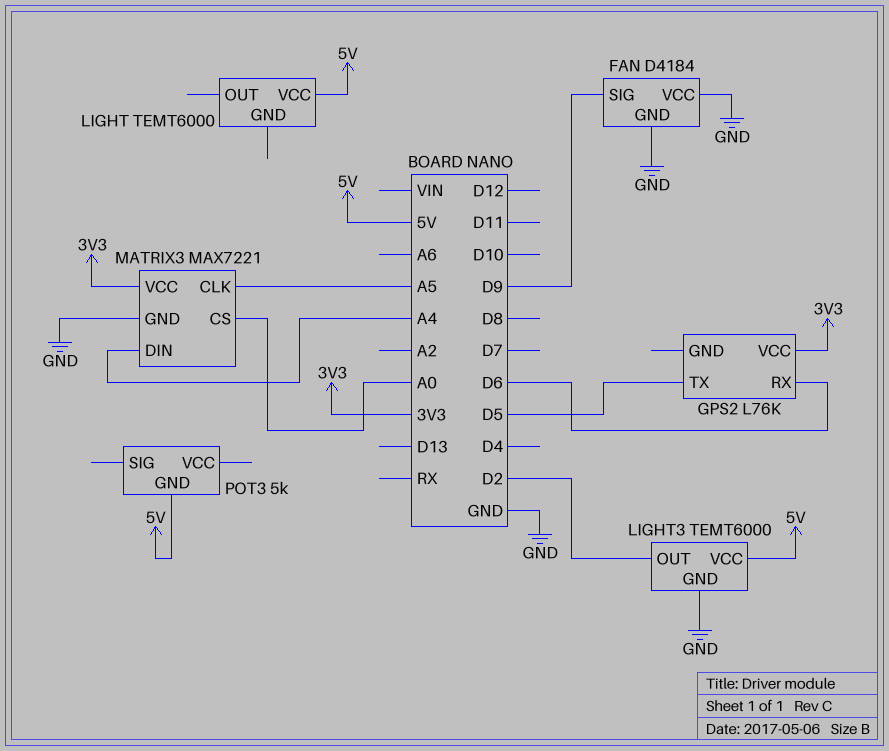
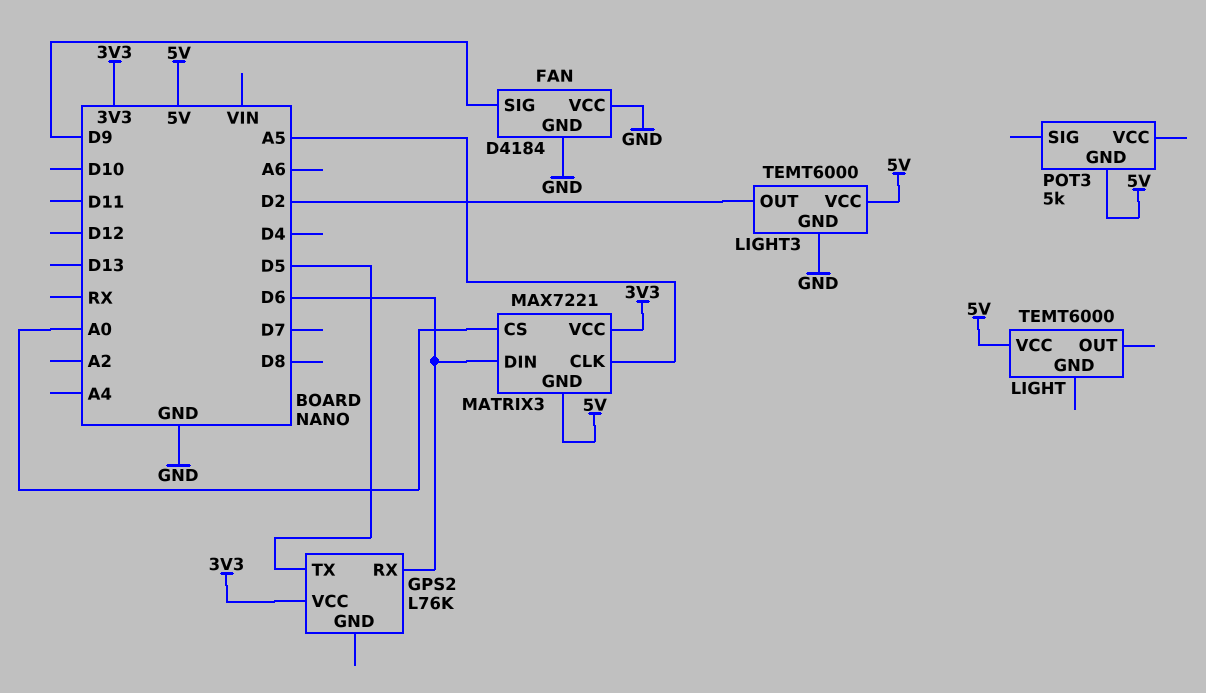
MATRIX3 pin DIN: A4 -> D6
MATRIX3 pin GND: GND -> 5V

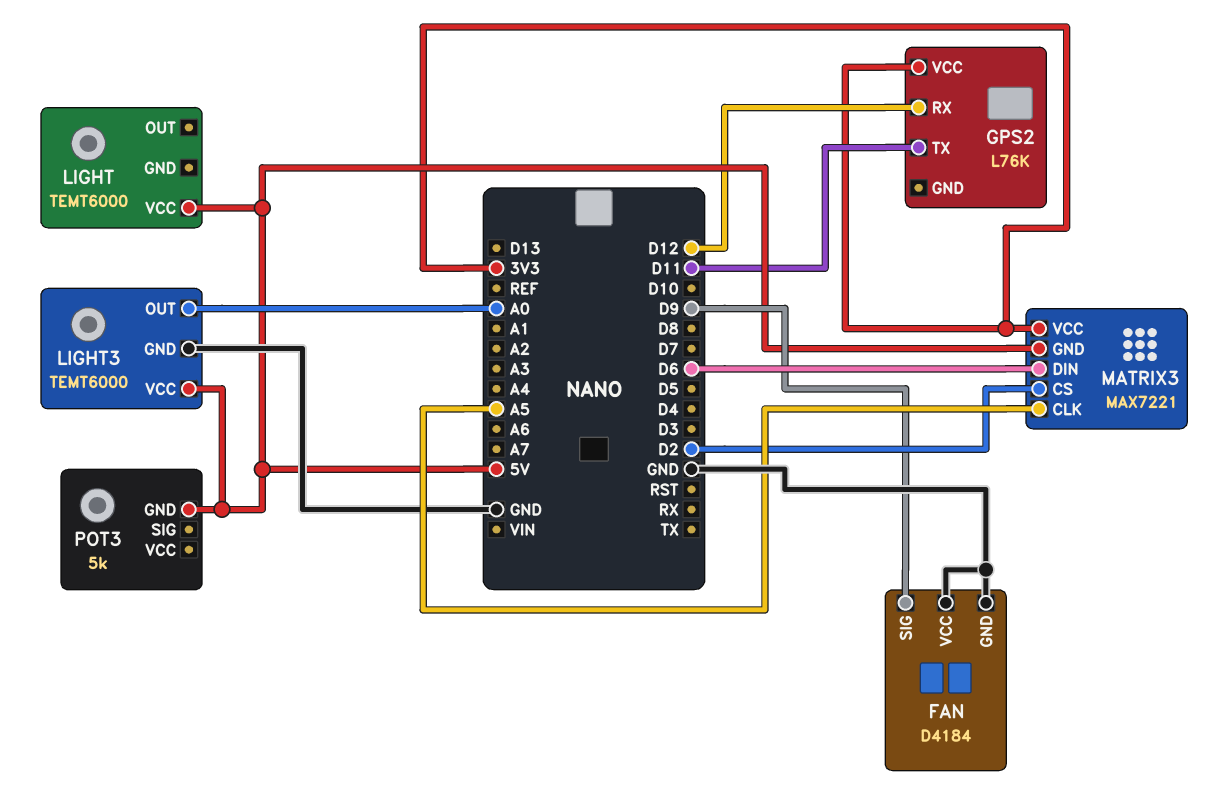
GPS2 pin RX: D6 -> D12
GPS2 pin TX: D5 -> D11
LIGHT3 pin OUT: D2 -> A0
MATRIX3 pin CS: A0 -> D2

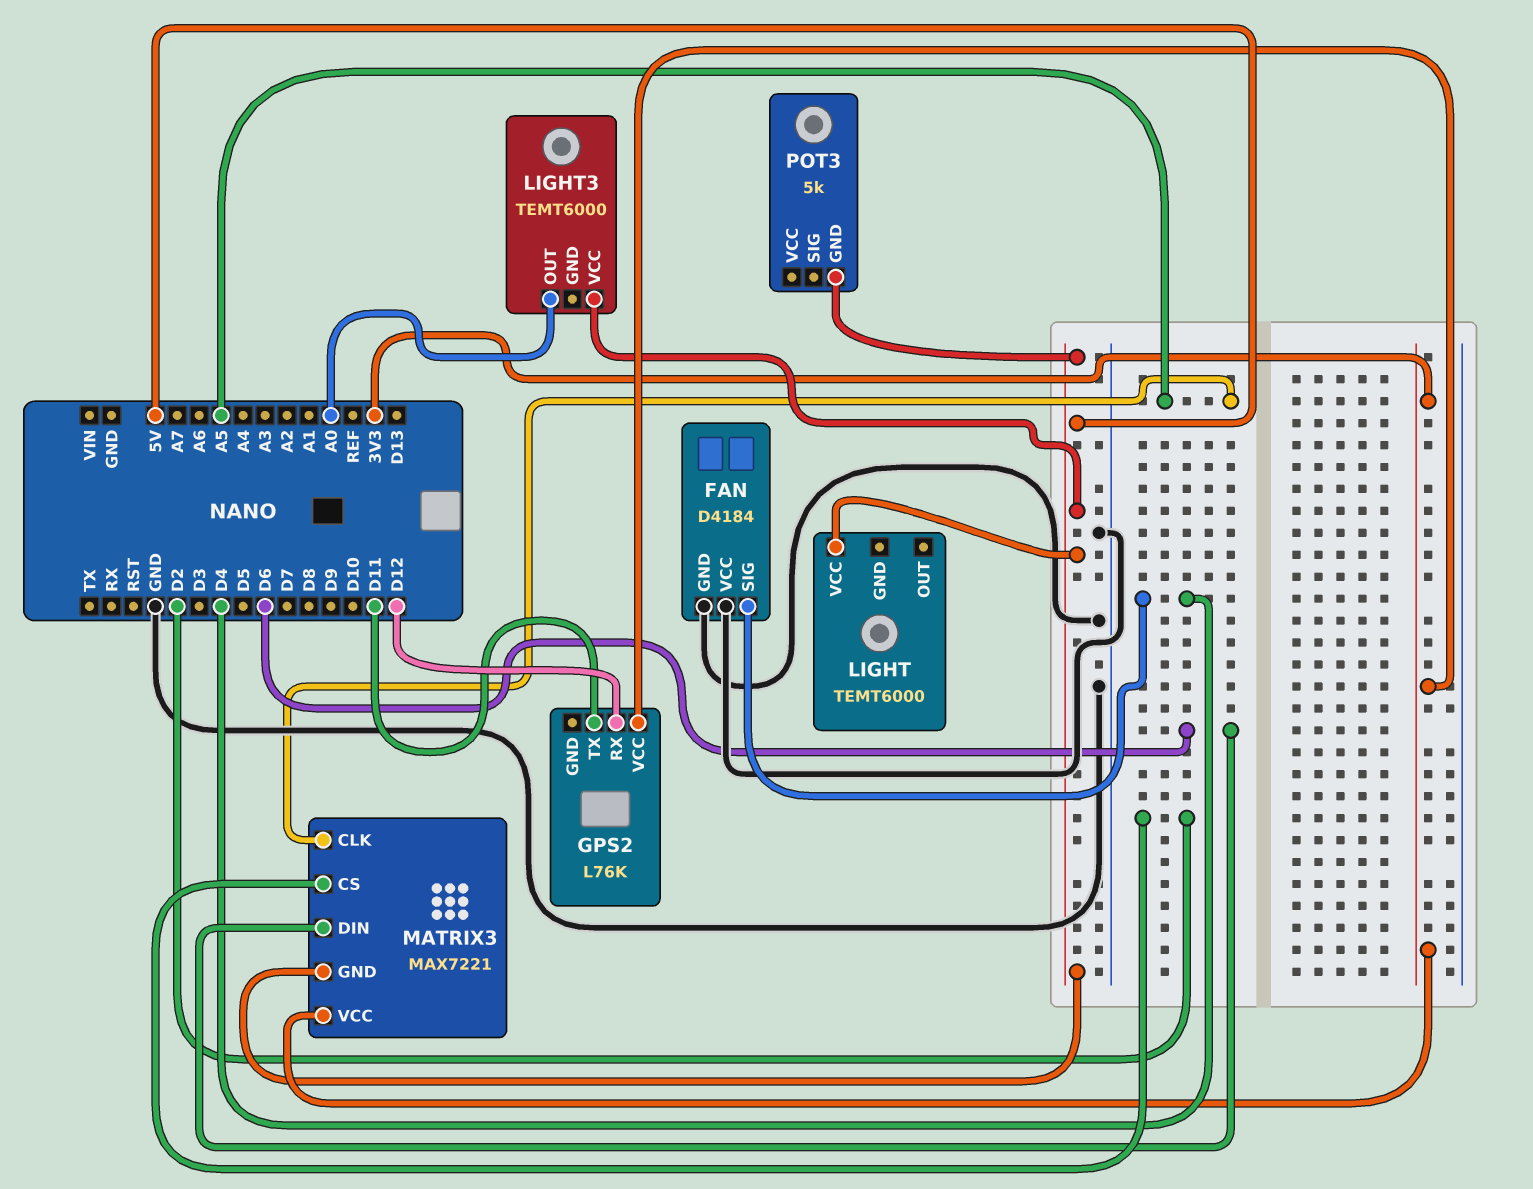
FAN pin SIG: D9 -> D4
LIGHT3 pin GND: GND -> none

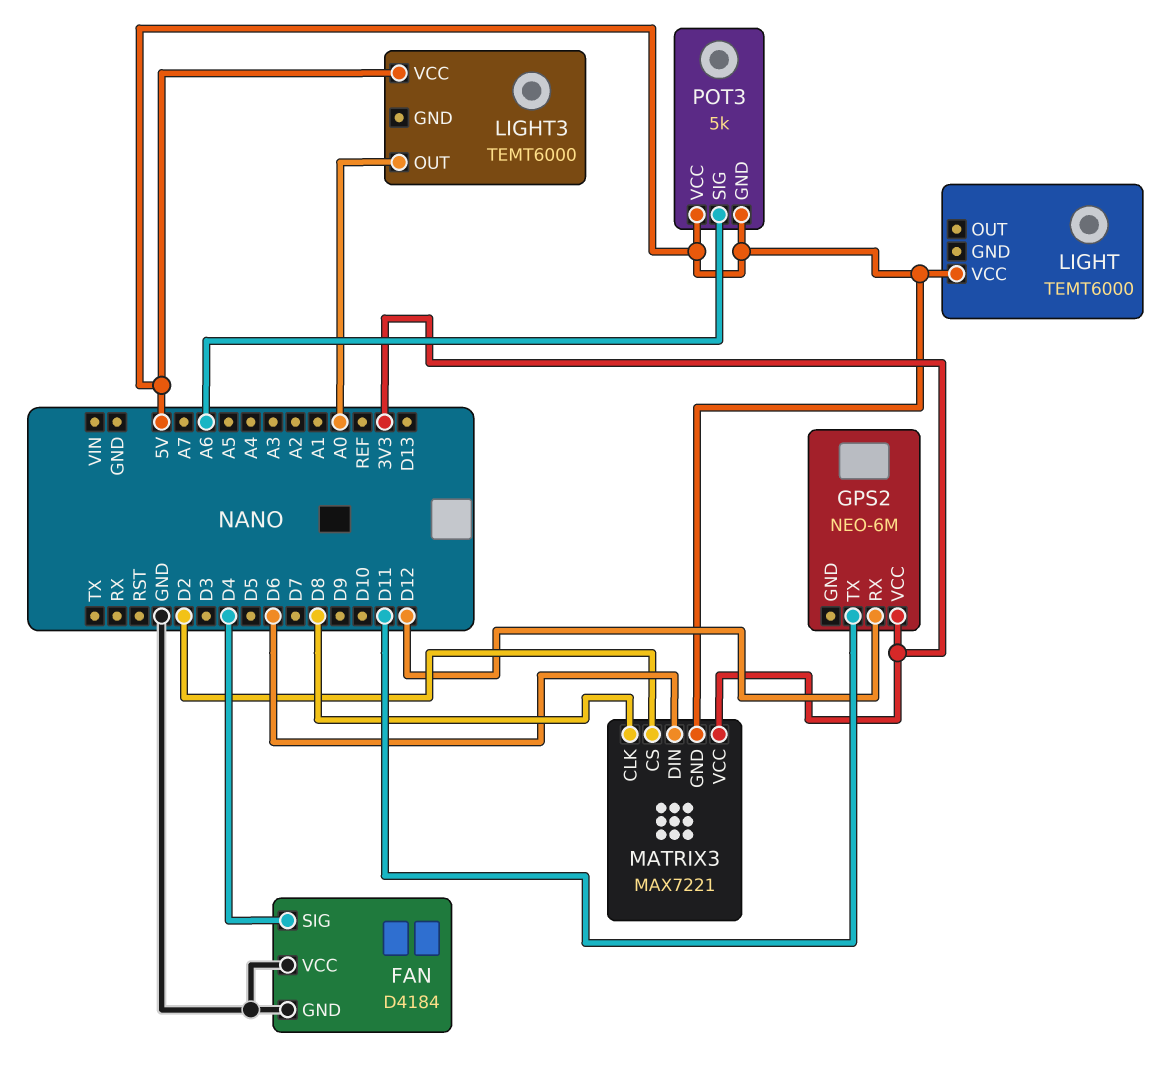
GPS2: L76K -> NEO-6M
MATRIX3 pin CLK: A5 -> D8
POT3 pin SIG: none -> A6
POT3 pin VCC: none -> 5V

